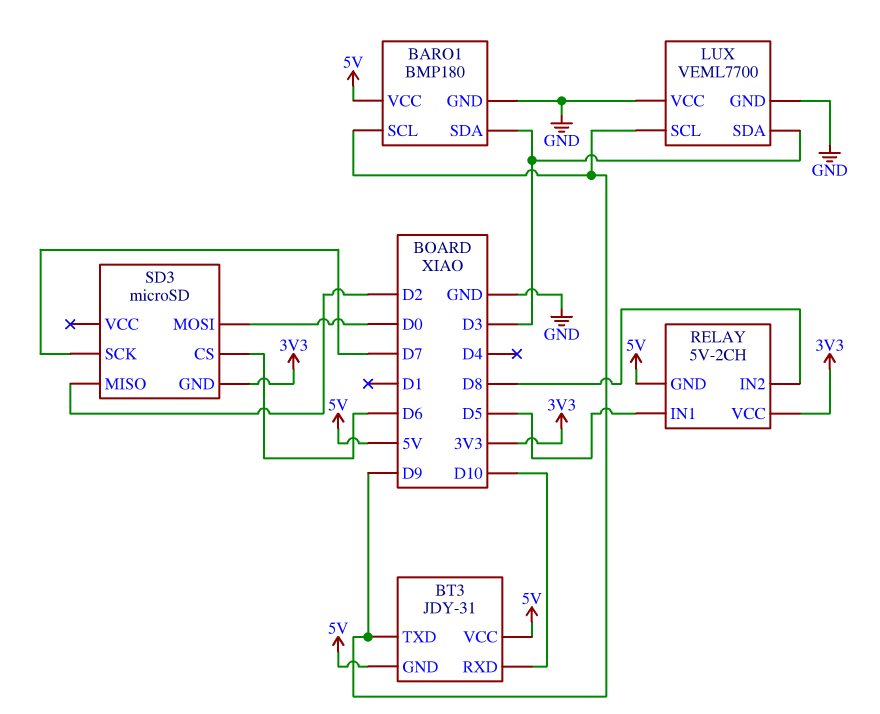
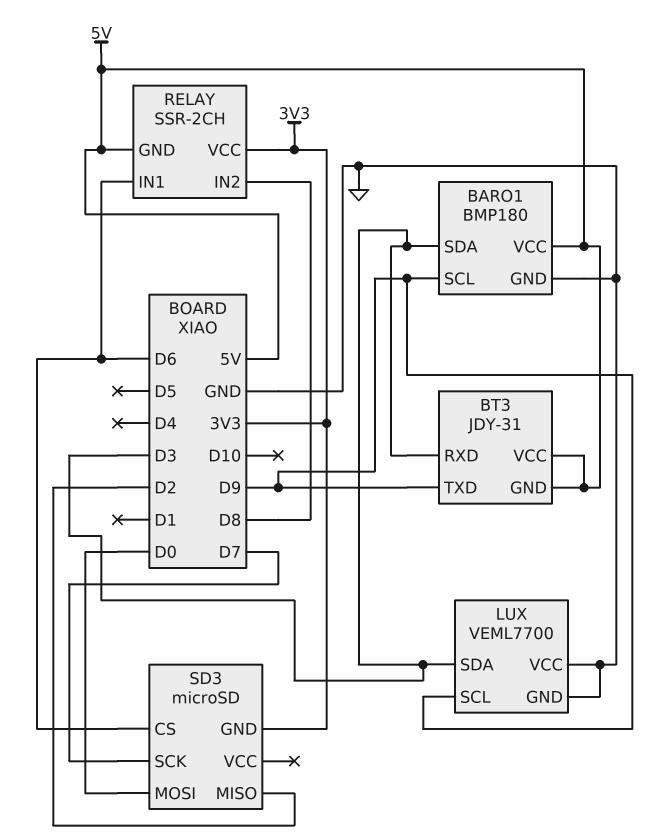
BT3 pin RXD: D10 -> D3
RELAY: 5V-2CH -> SSR-2CH
RELAY pin IN1: D5 -> D6

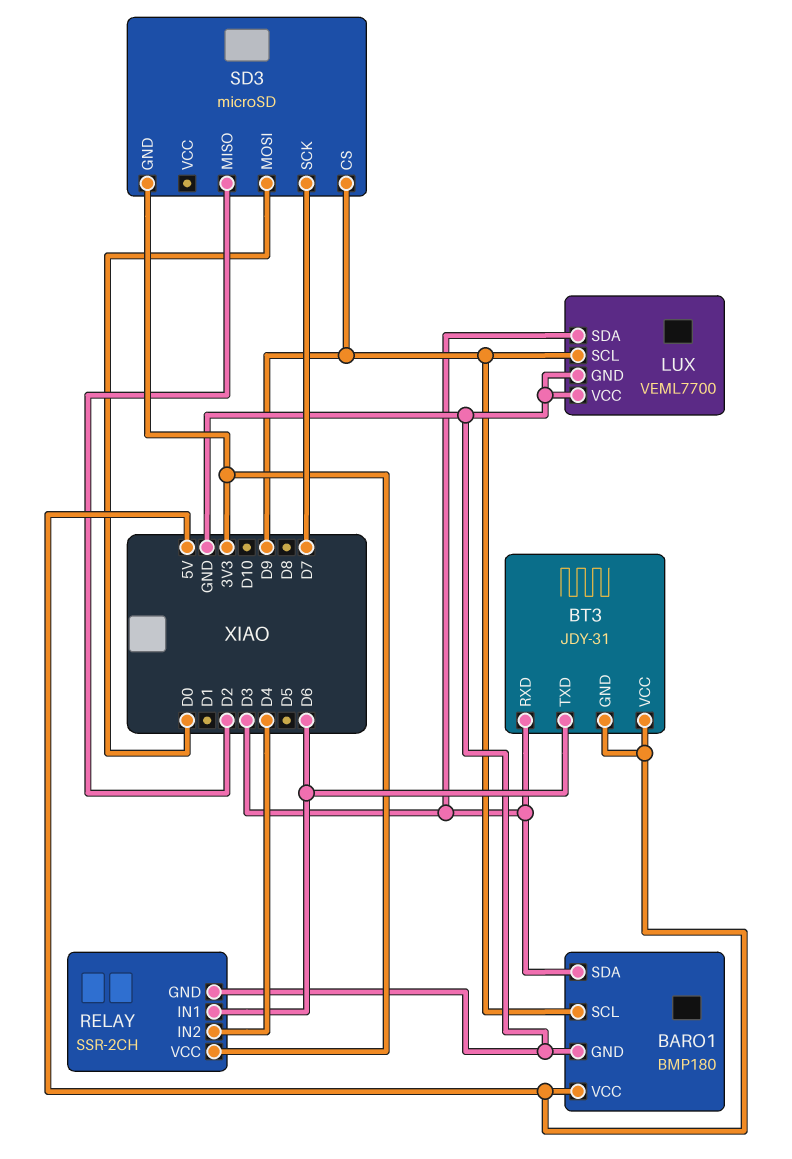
BT3 pin TXD: D9 -> D6
RELAY pin GND: 5V -> GND
RELAY pin IN2: D8 -> D4
SD3 pin CS: D6 -> D9

